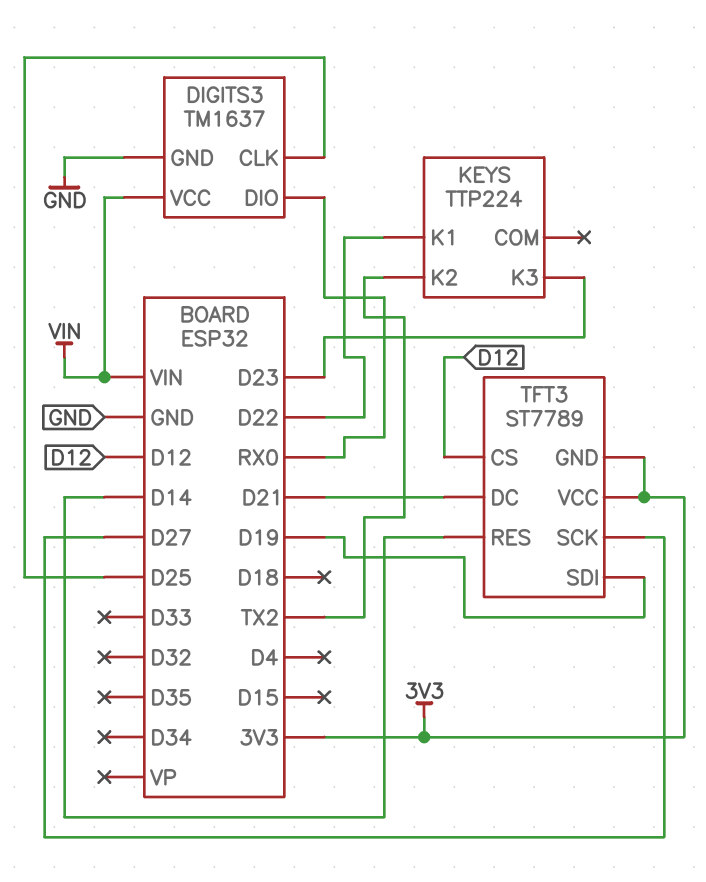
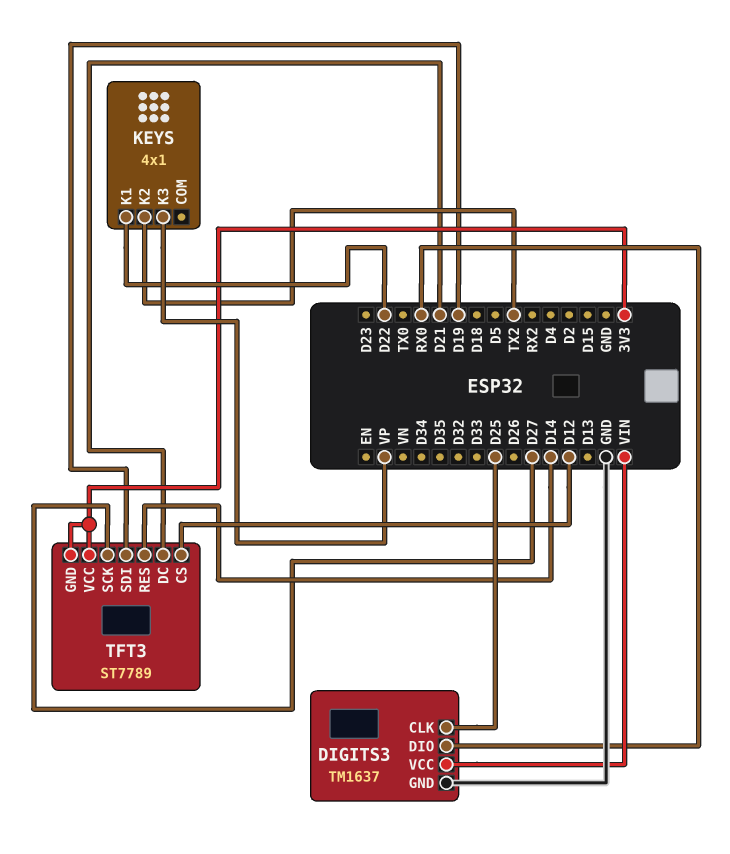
KEYS: TTP224 -> 4x1
KEYS pin K3: D23 -> VP

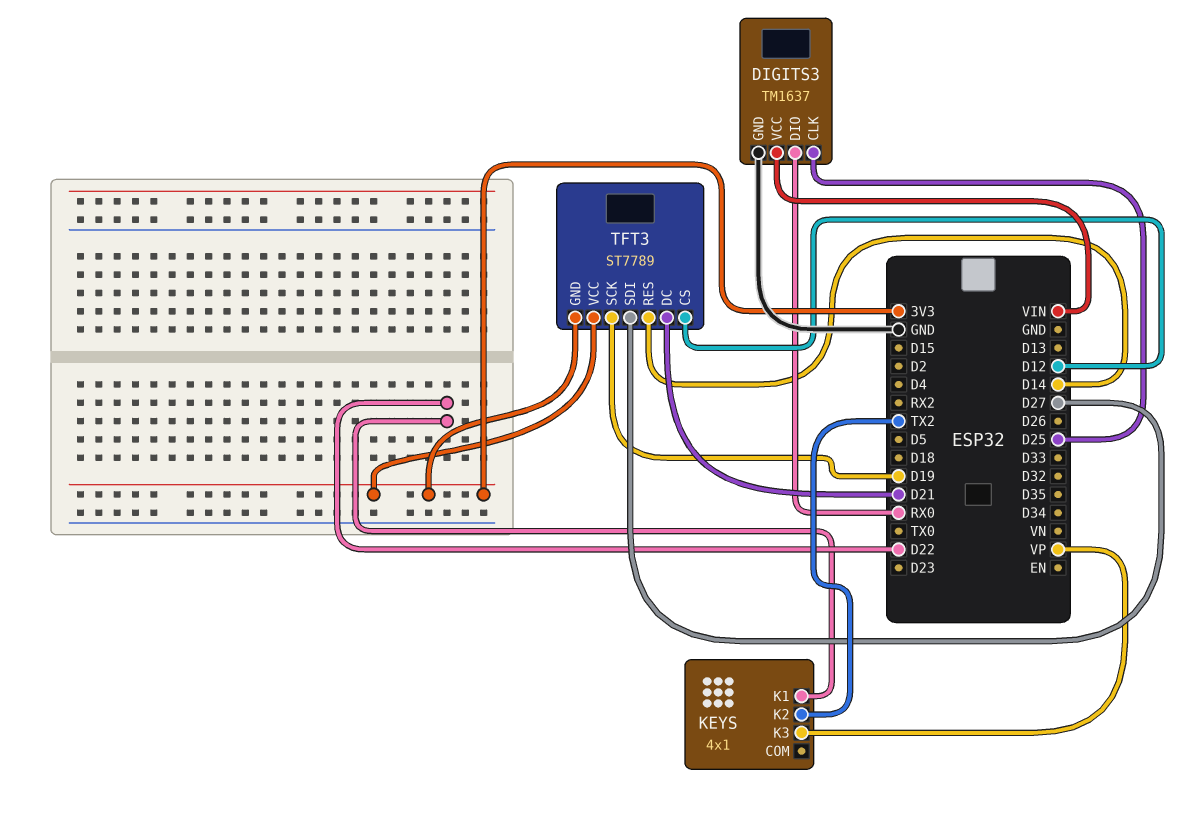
TFT3 pin SCK: D27 -> D19
TFT3 pin SDI: D19 -> D27

